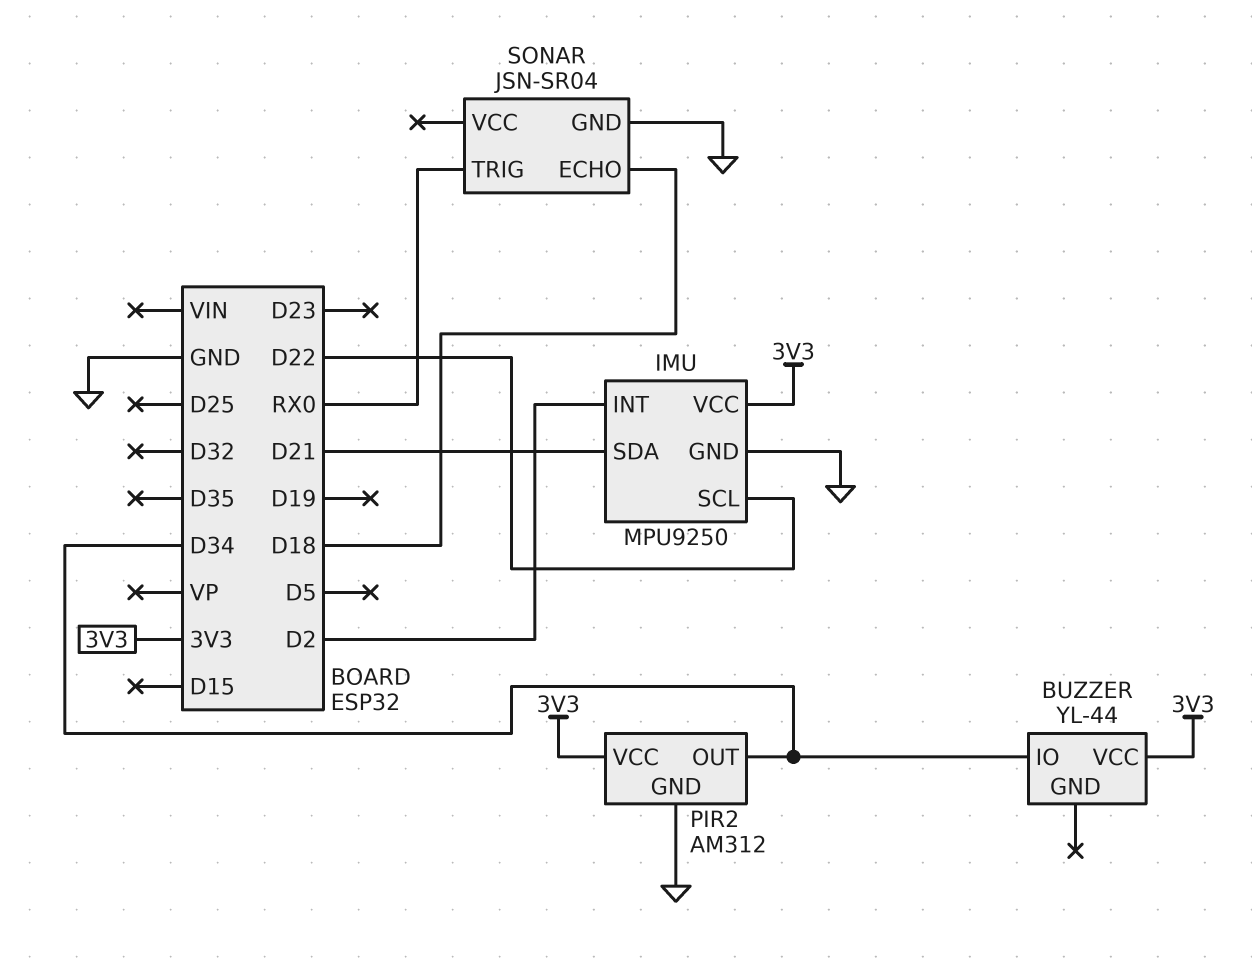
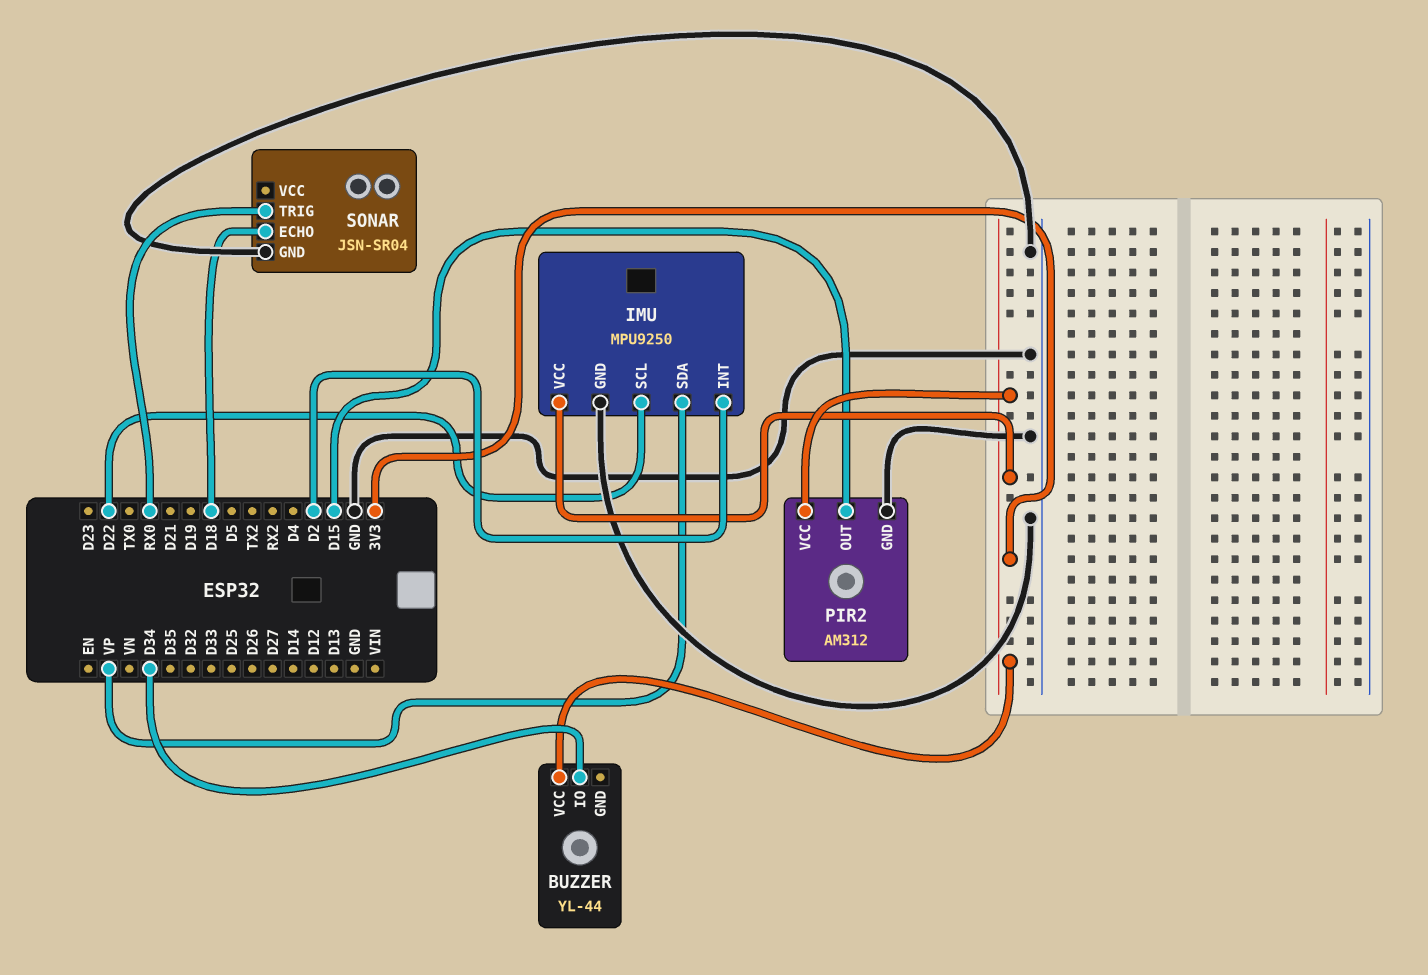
IMU pin SDA: D21 -> VP
PIR2 pin OUT: D34 -> D15

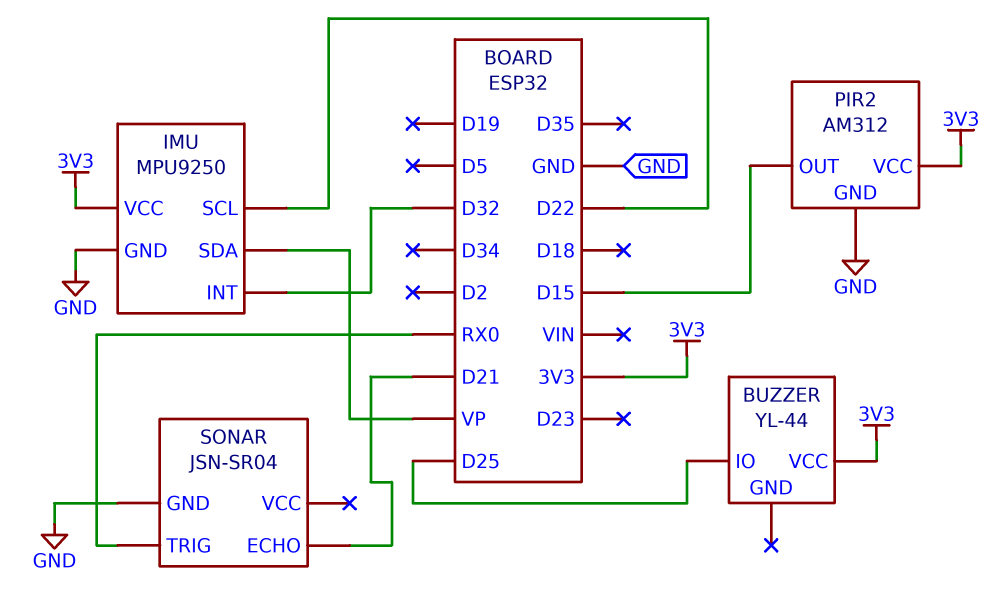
BUZZER pin IO: D34 -> D25
IMU pin INT: D2 -> D32
SONAR pin ECHO: D18 -> D21

